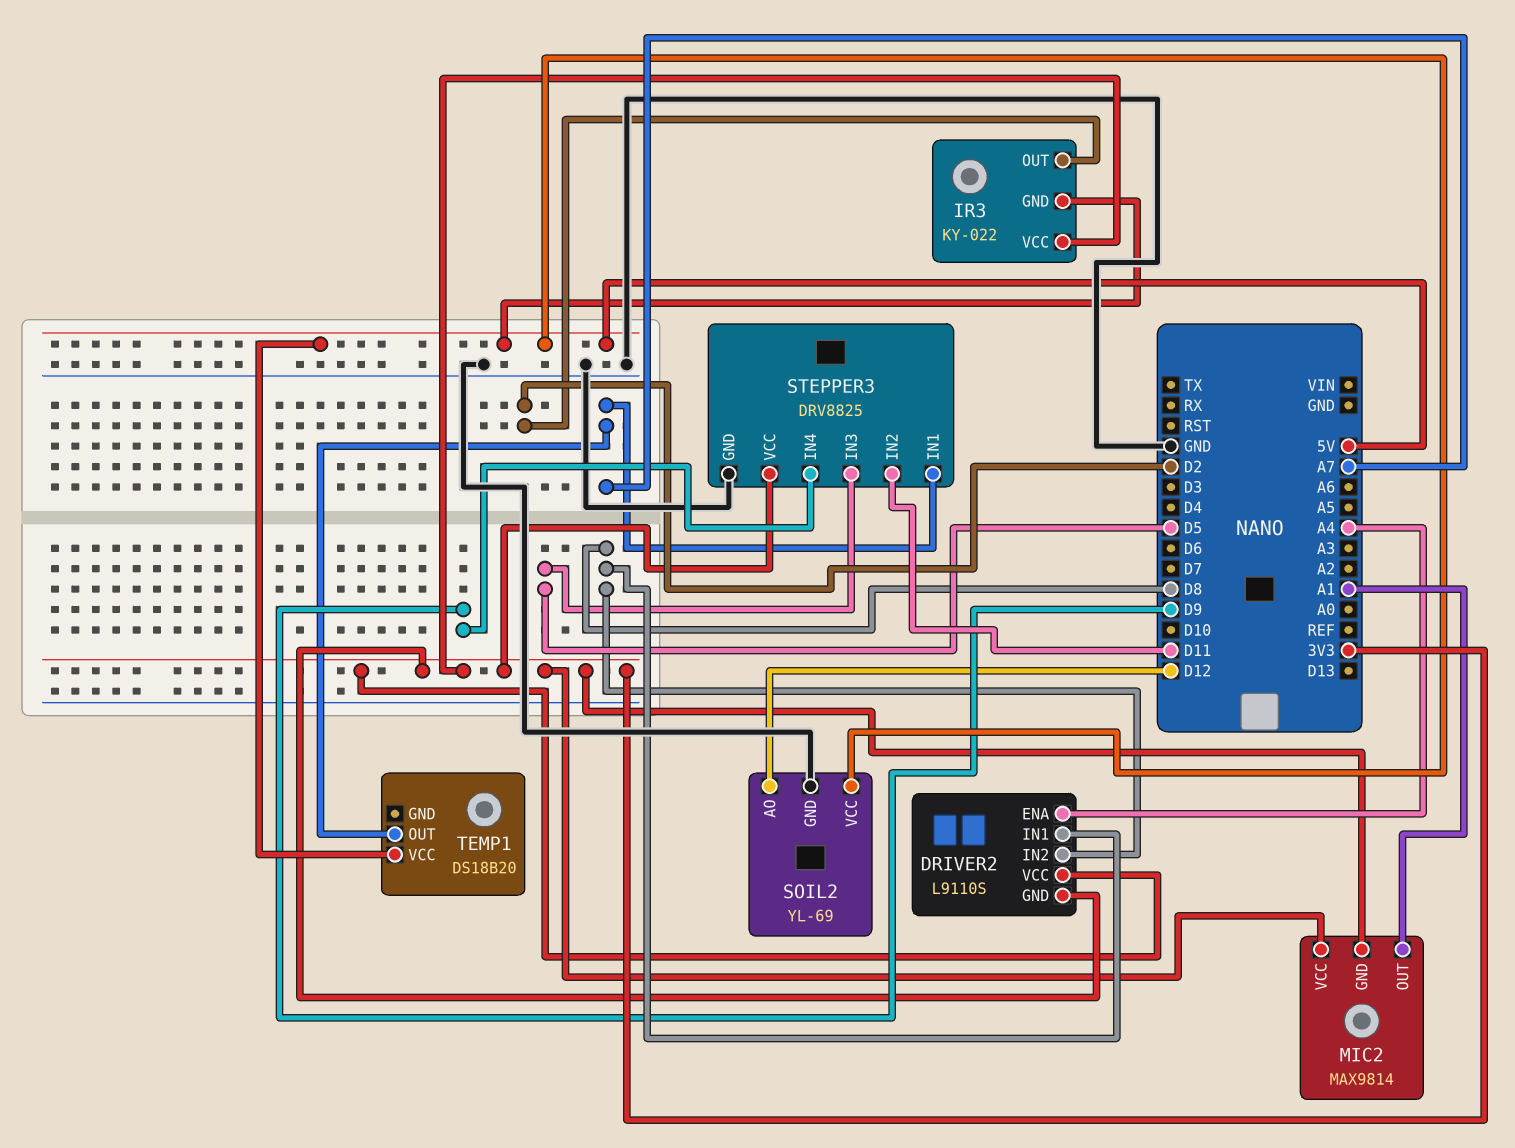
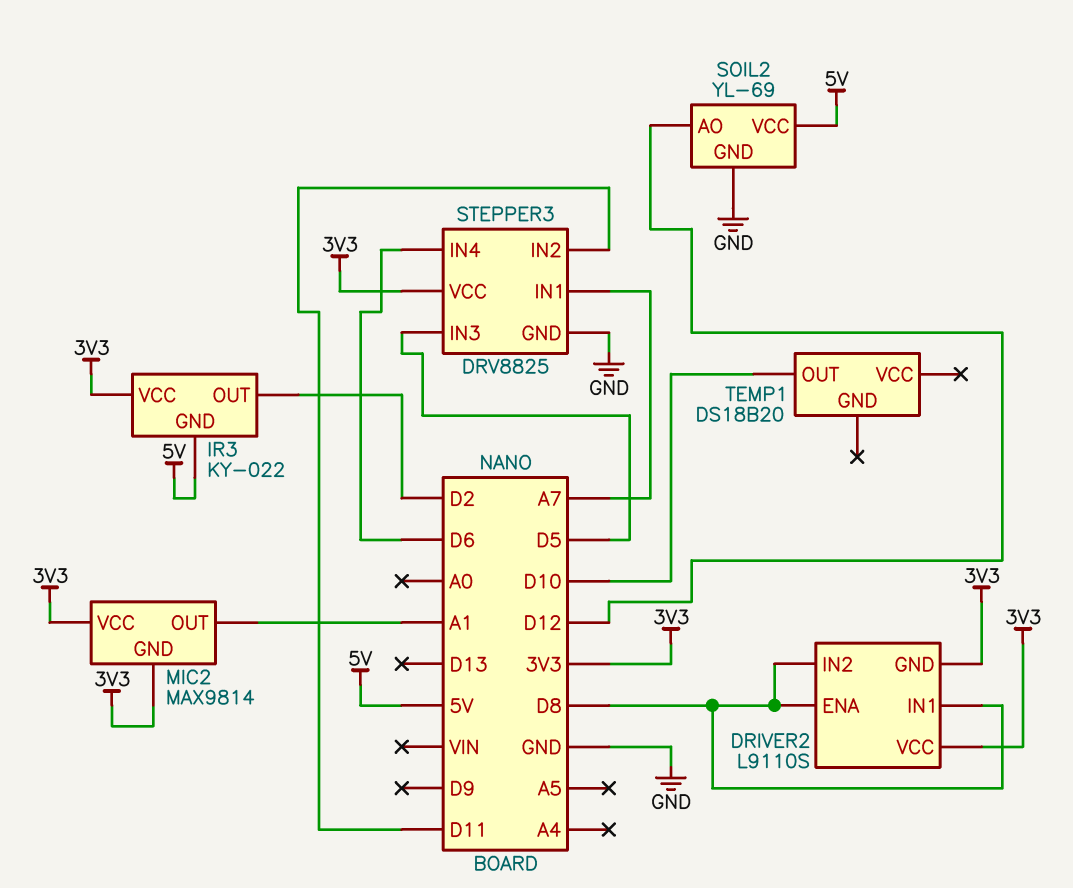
DRIVER2 pin ENA: A4 -> D8
STEPPER3 pin IN4: D9 -> D6
TEMP1 pin OUT: A7 -> D10
TEMP1 pin VCC: 5V -> none

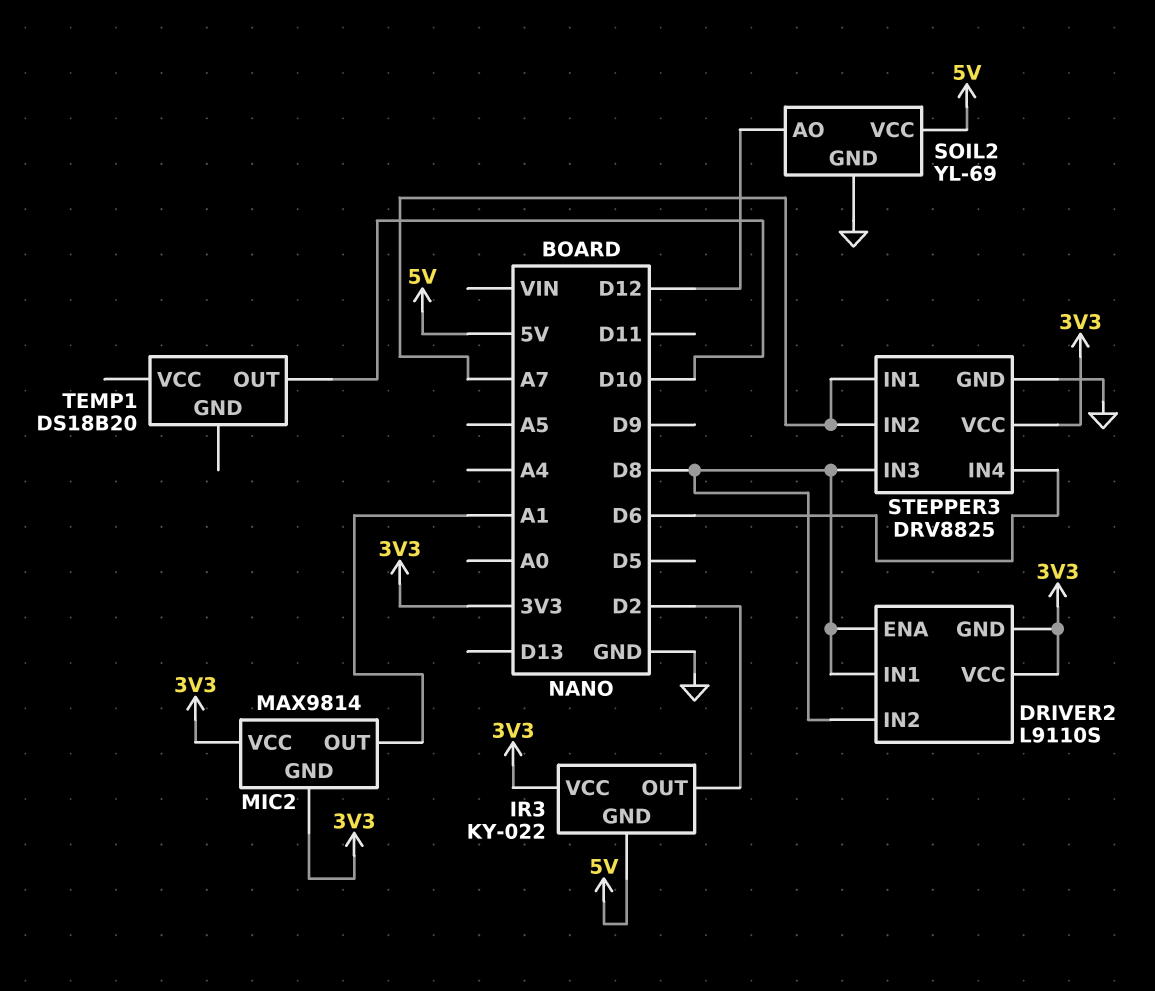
STEPPER3 pin IN2: D11 -> A7
STEPPER3 pin IN3: D5 -> D8

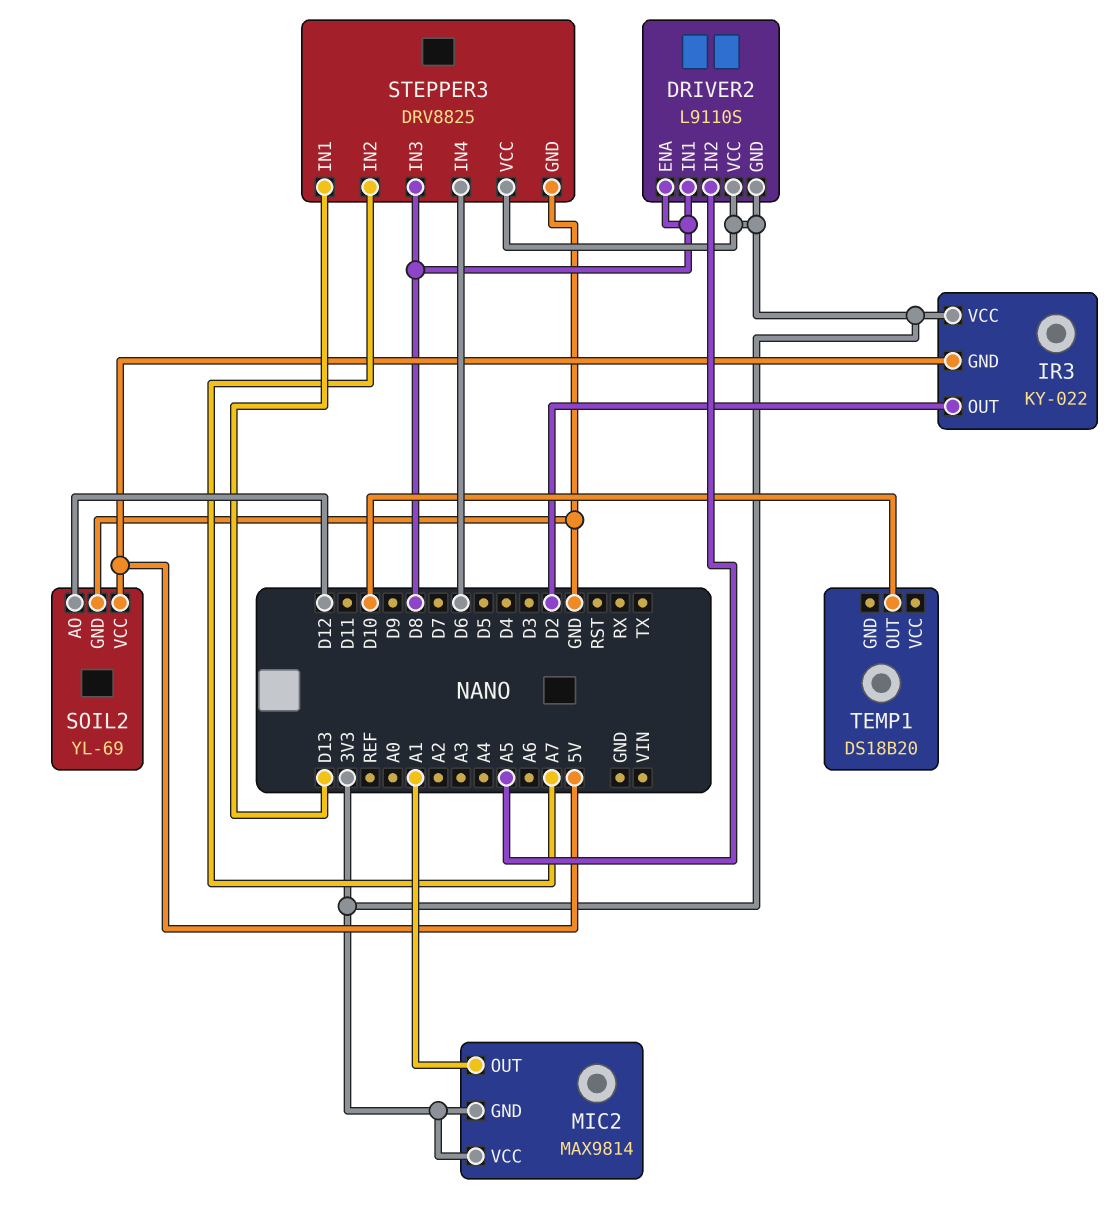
DRIVER2 pin IN2: D8 -> A5
STEPPER3 pin IN1: A7 -> D13

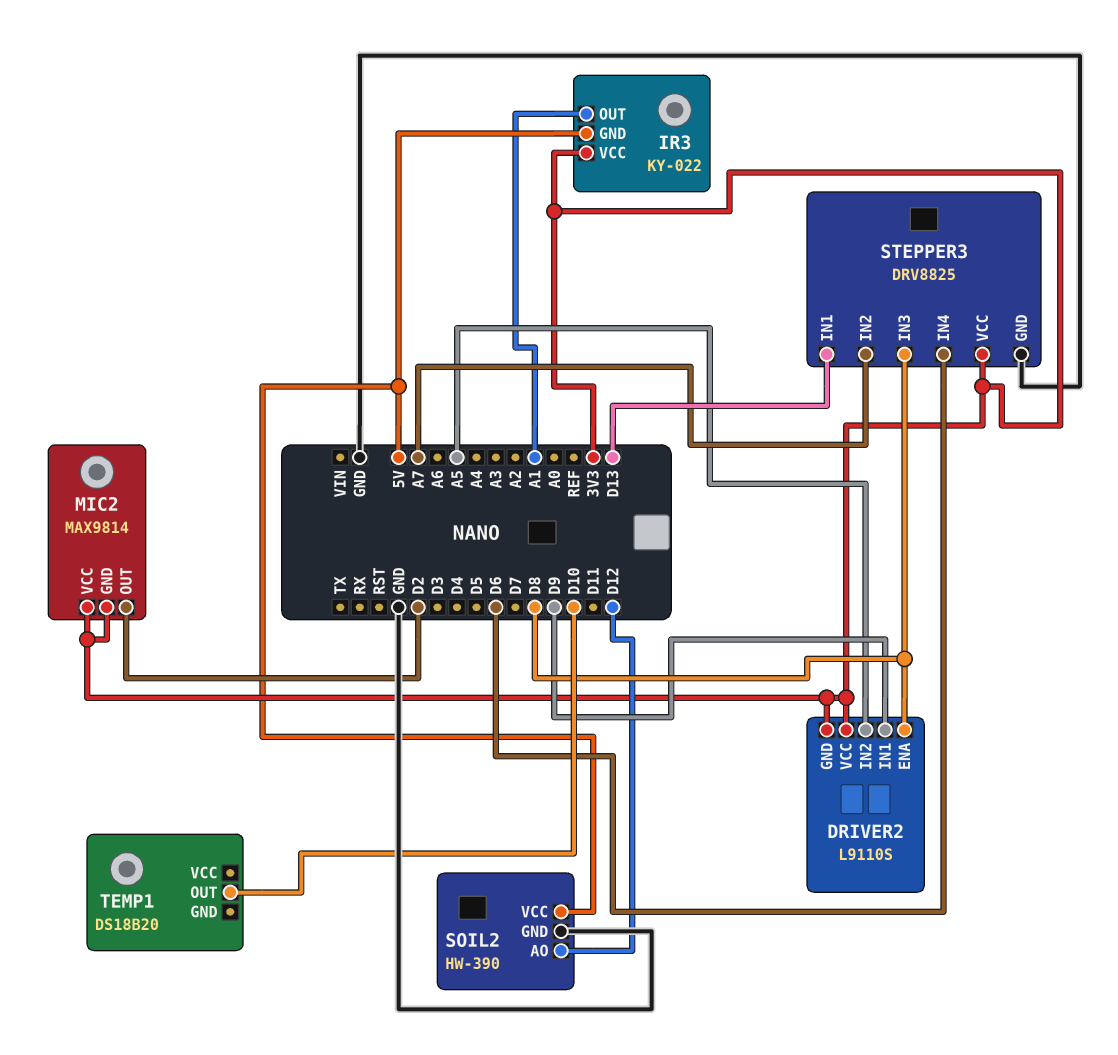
DRIVER2 pin IN1: D8 -> D9
IR3 pin OUT: D2 -> A1
MIC2 pin OUT: A1 -> D2
SOIL2: YL-69 -> HW-390

